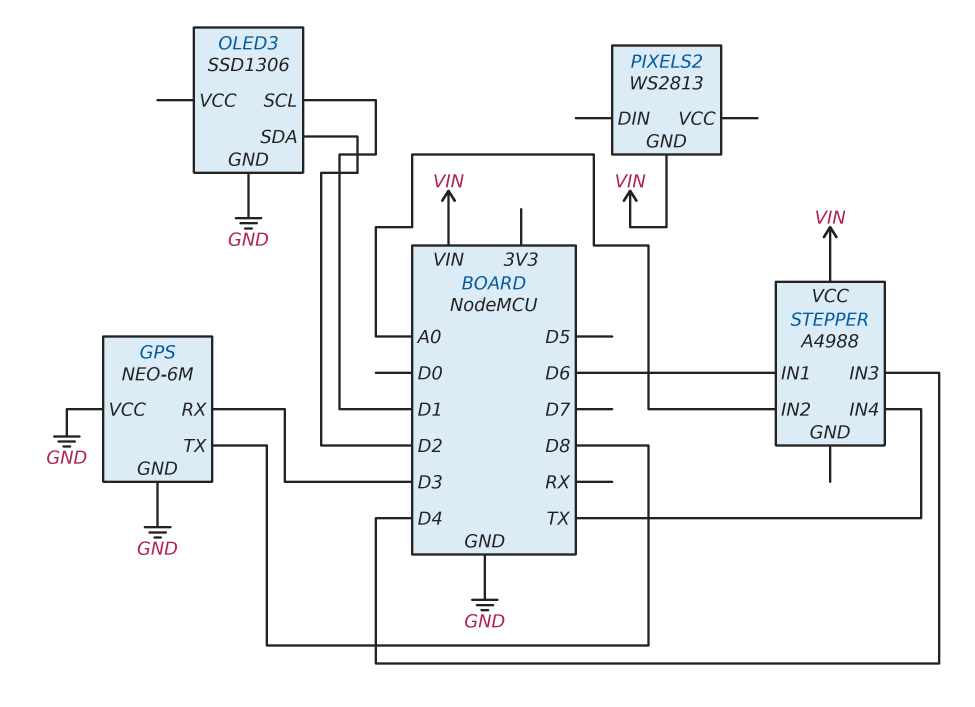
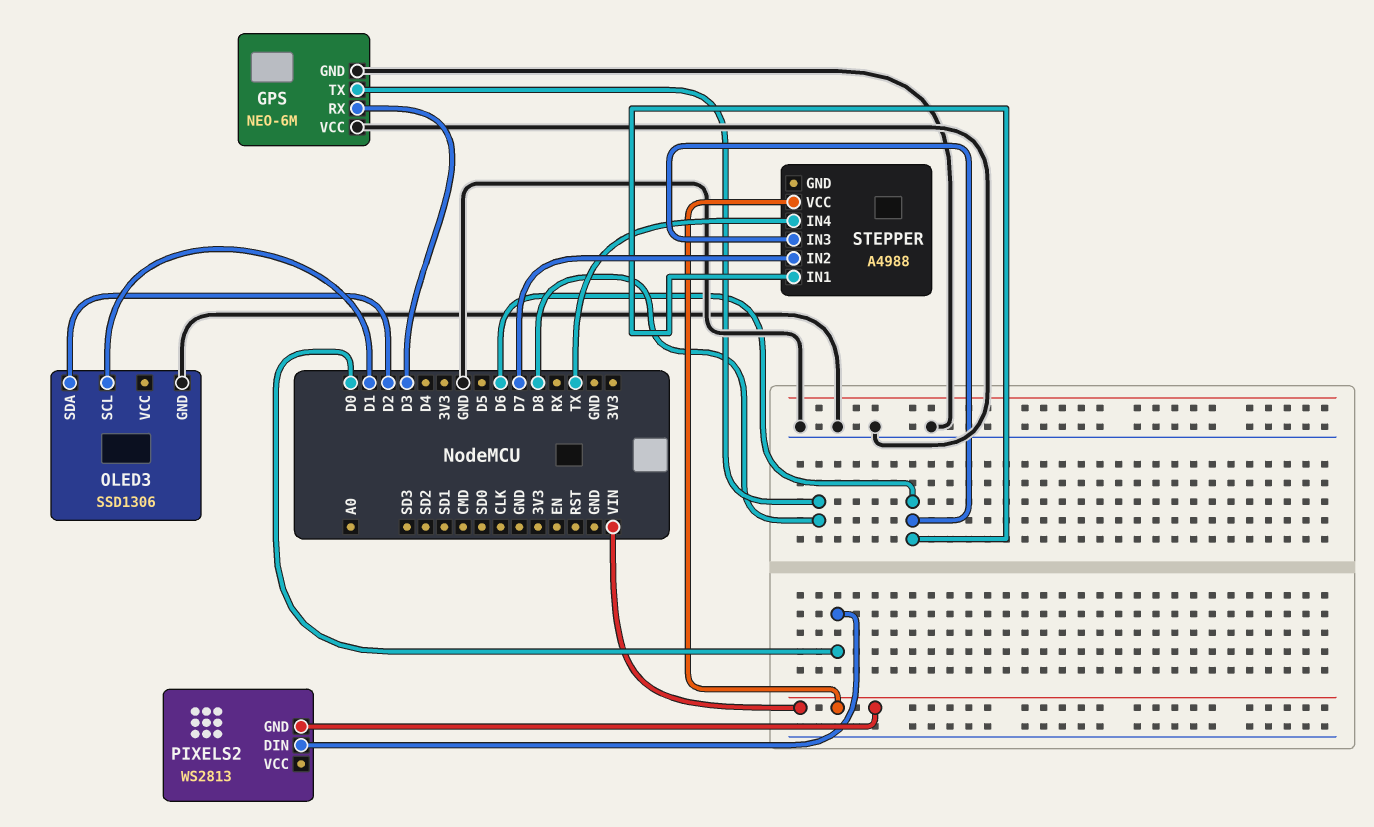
PIXELS2 pin DIN: none -> D0
STEPPER pin IN2: A0 -> D7
STEPPER pin IN3: D4 -> D6

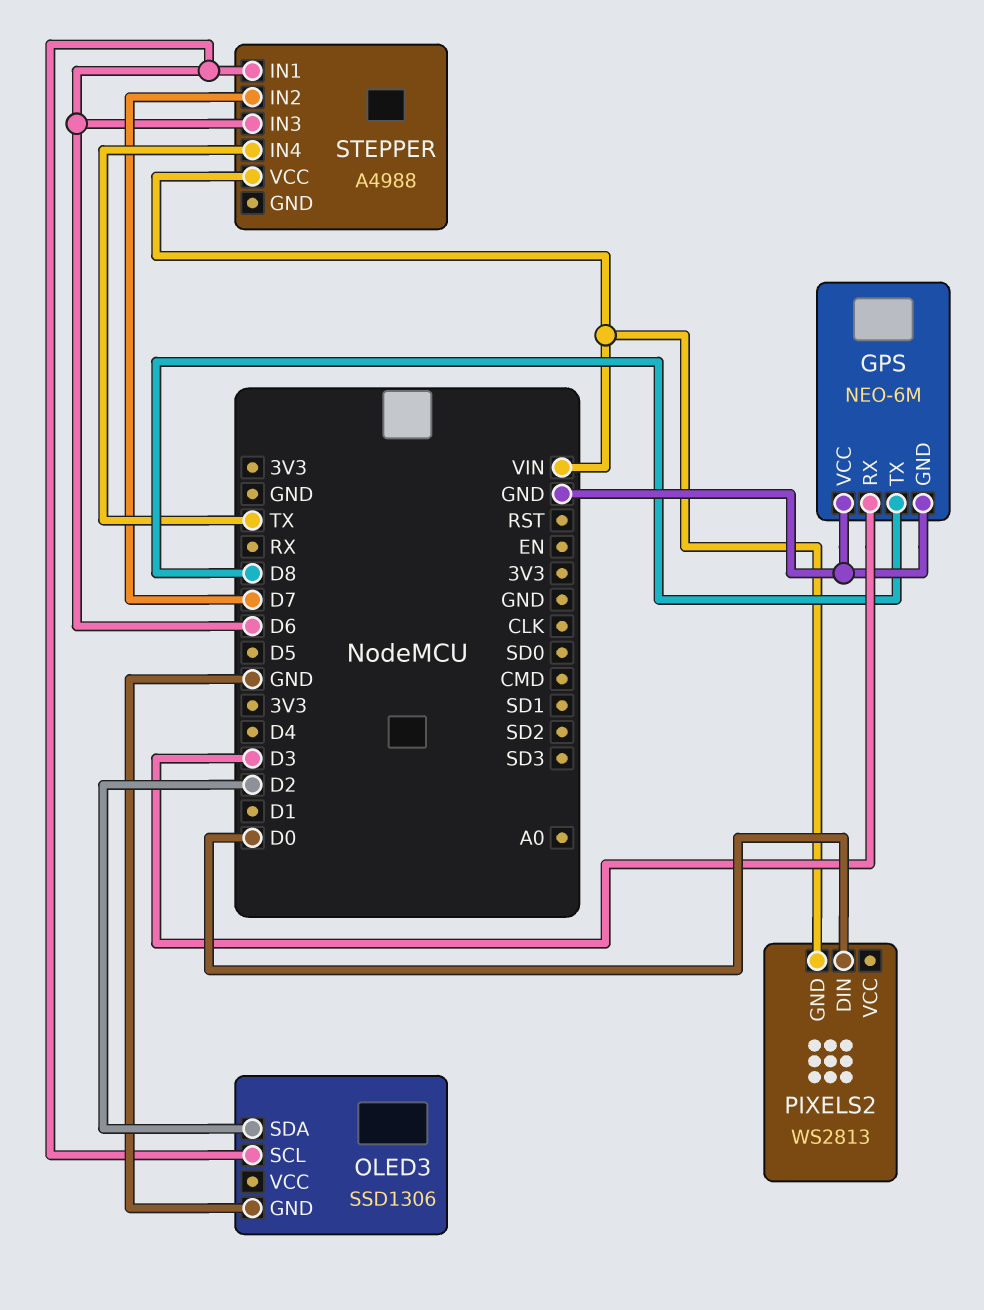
OLED3 pin SCL: D1 -> D6

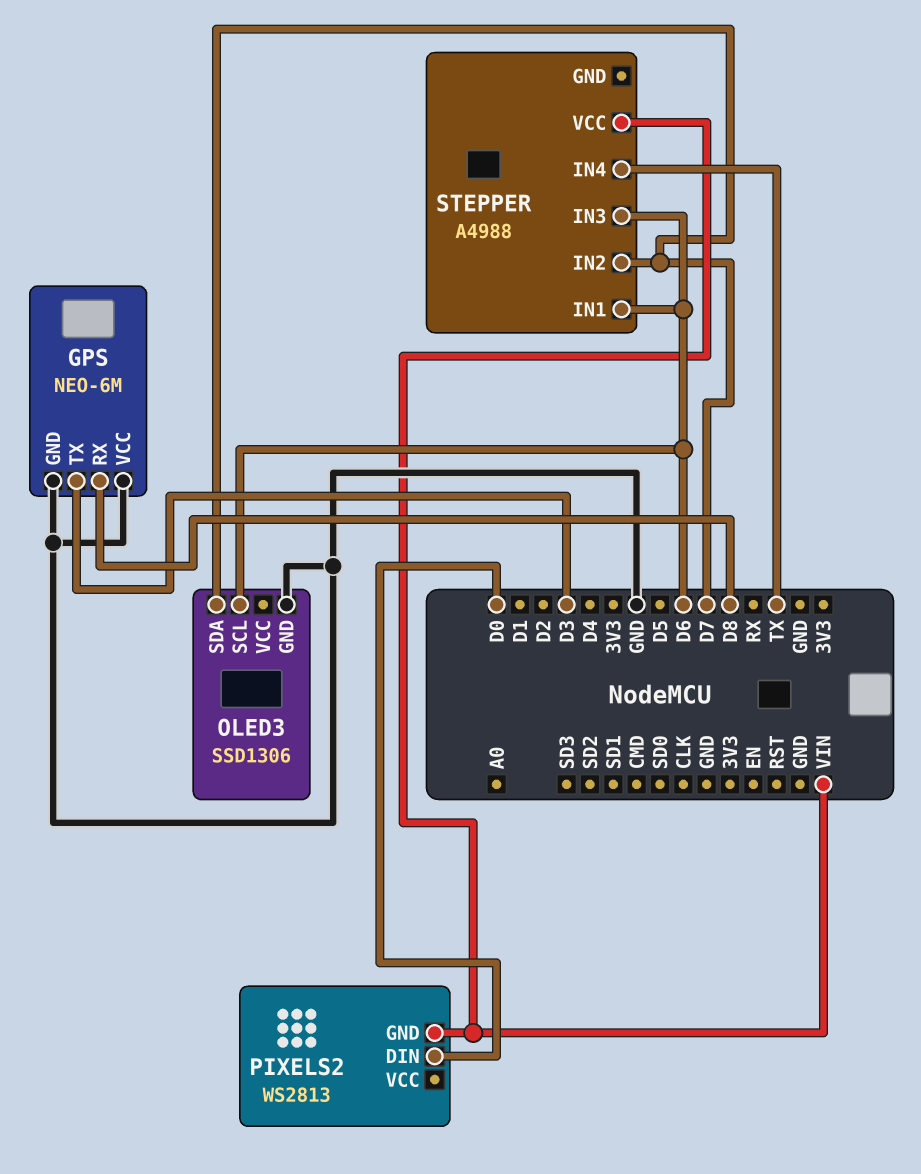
GPS pin RX: D3 -> D8
GPS pin TX: D8 -> D3
OLED3 pin SDA: D2 -> D7

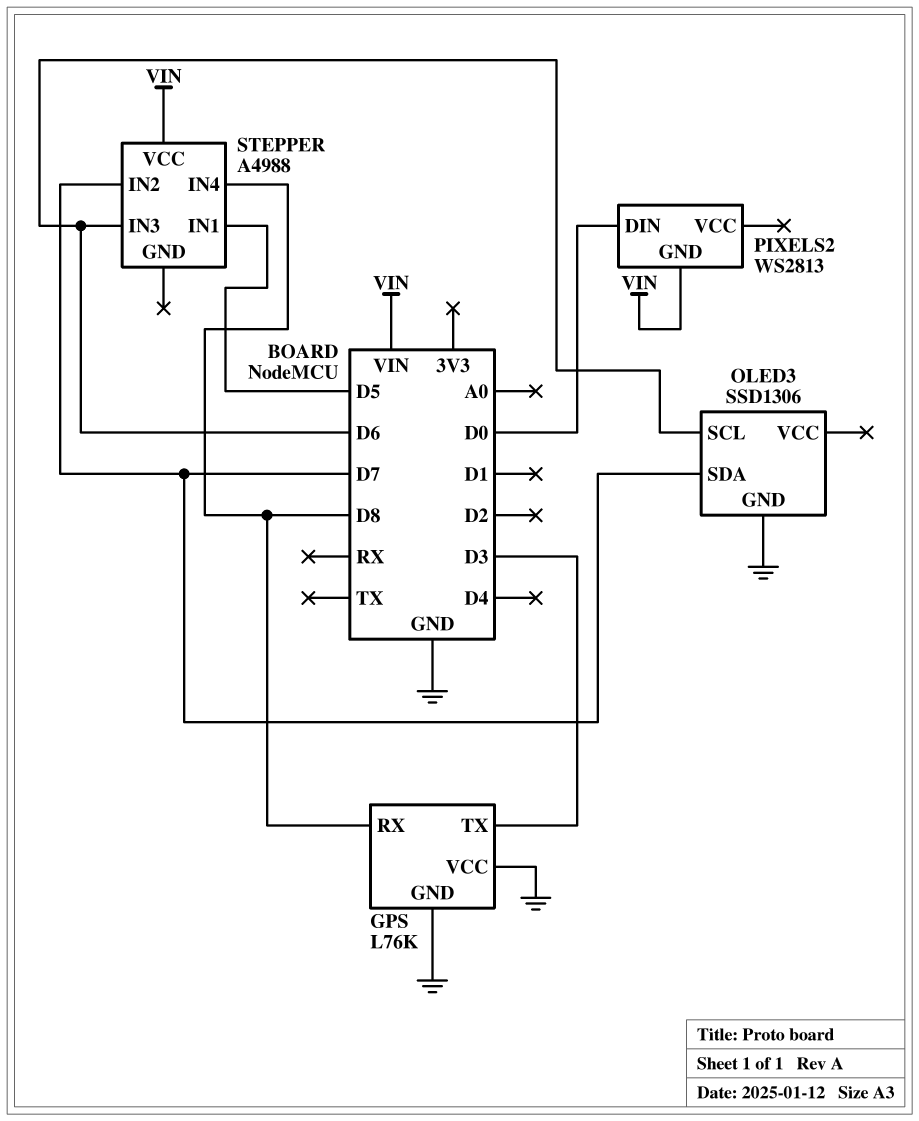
GPS: NEO-6M -> L76K
STEPPER pin IN1: D6 -> D5
STEPPER pin IN4: TX -> D8

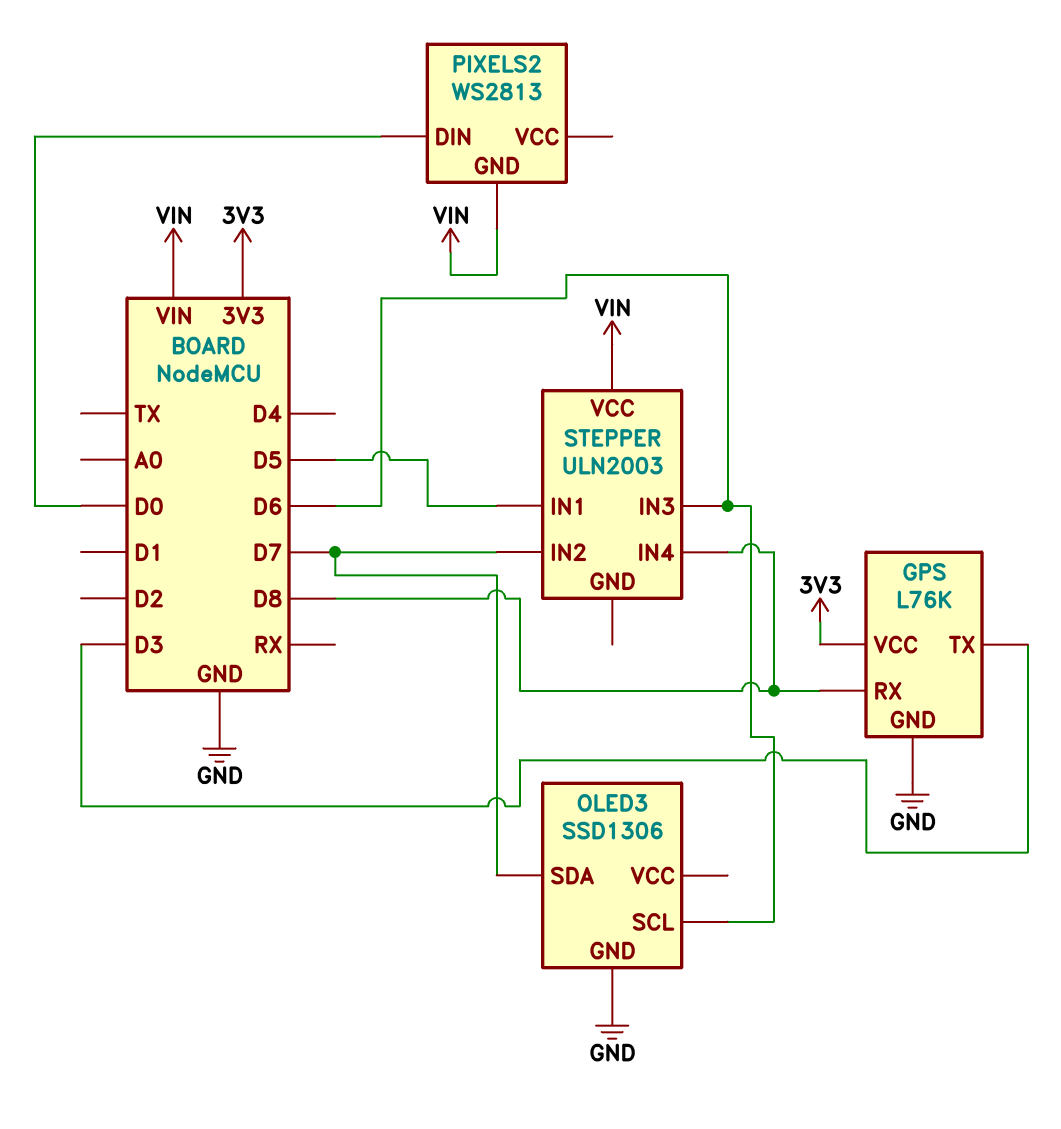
GPS pin VCC: GND -> 3V3
STEPPER: A4988 -> ULN2003

